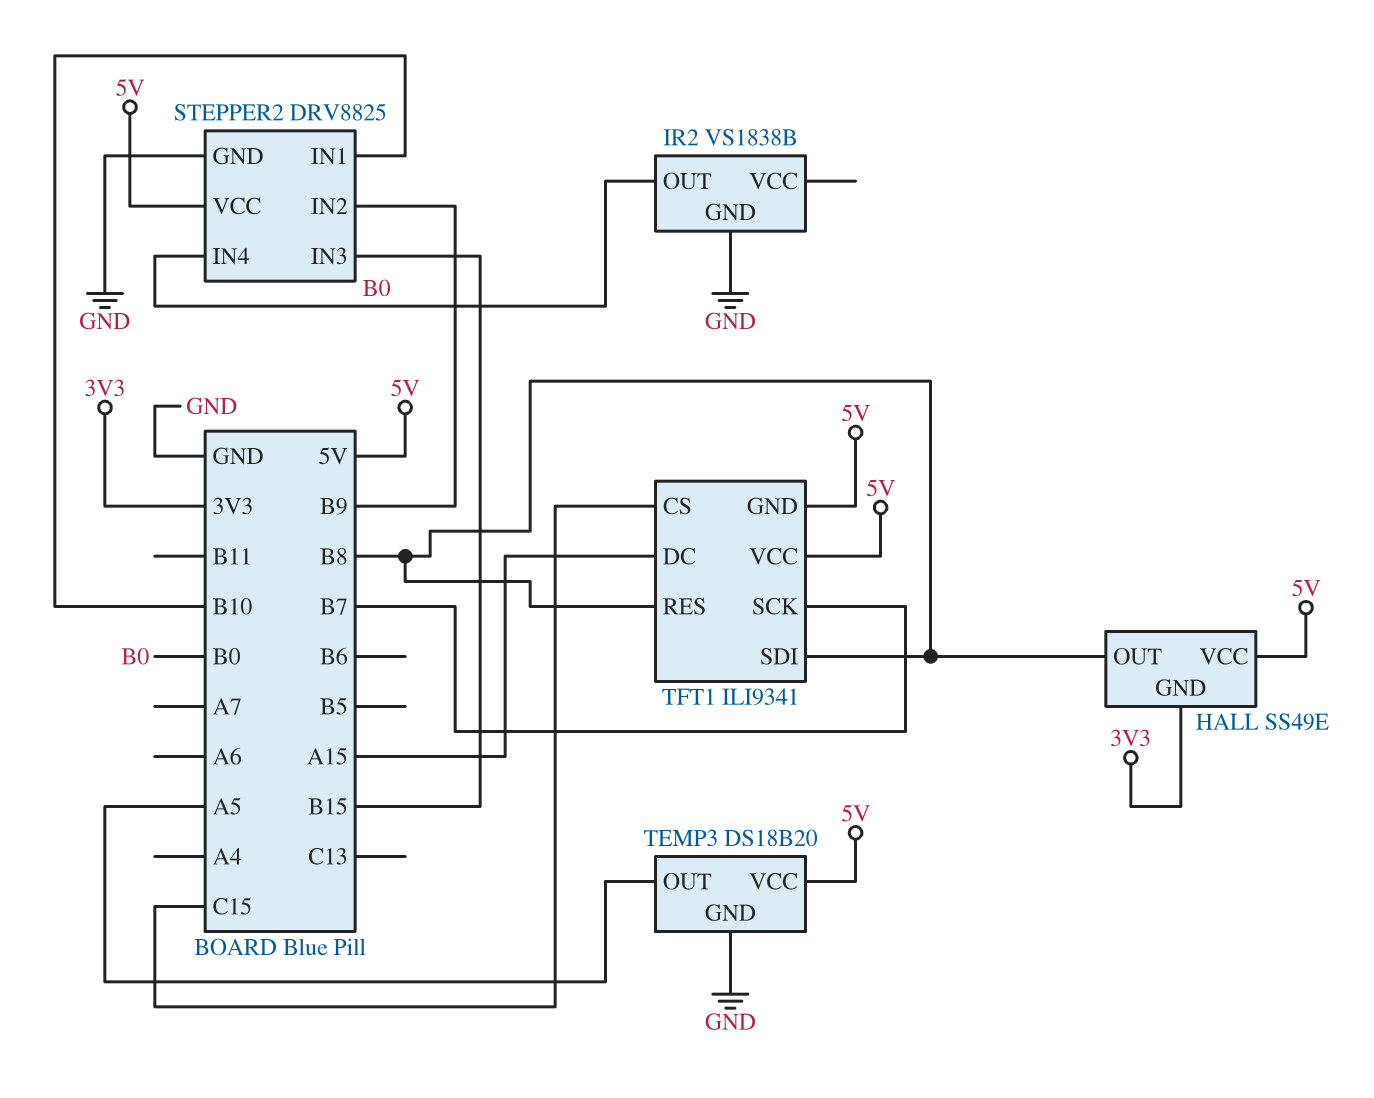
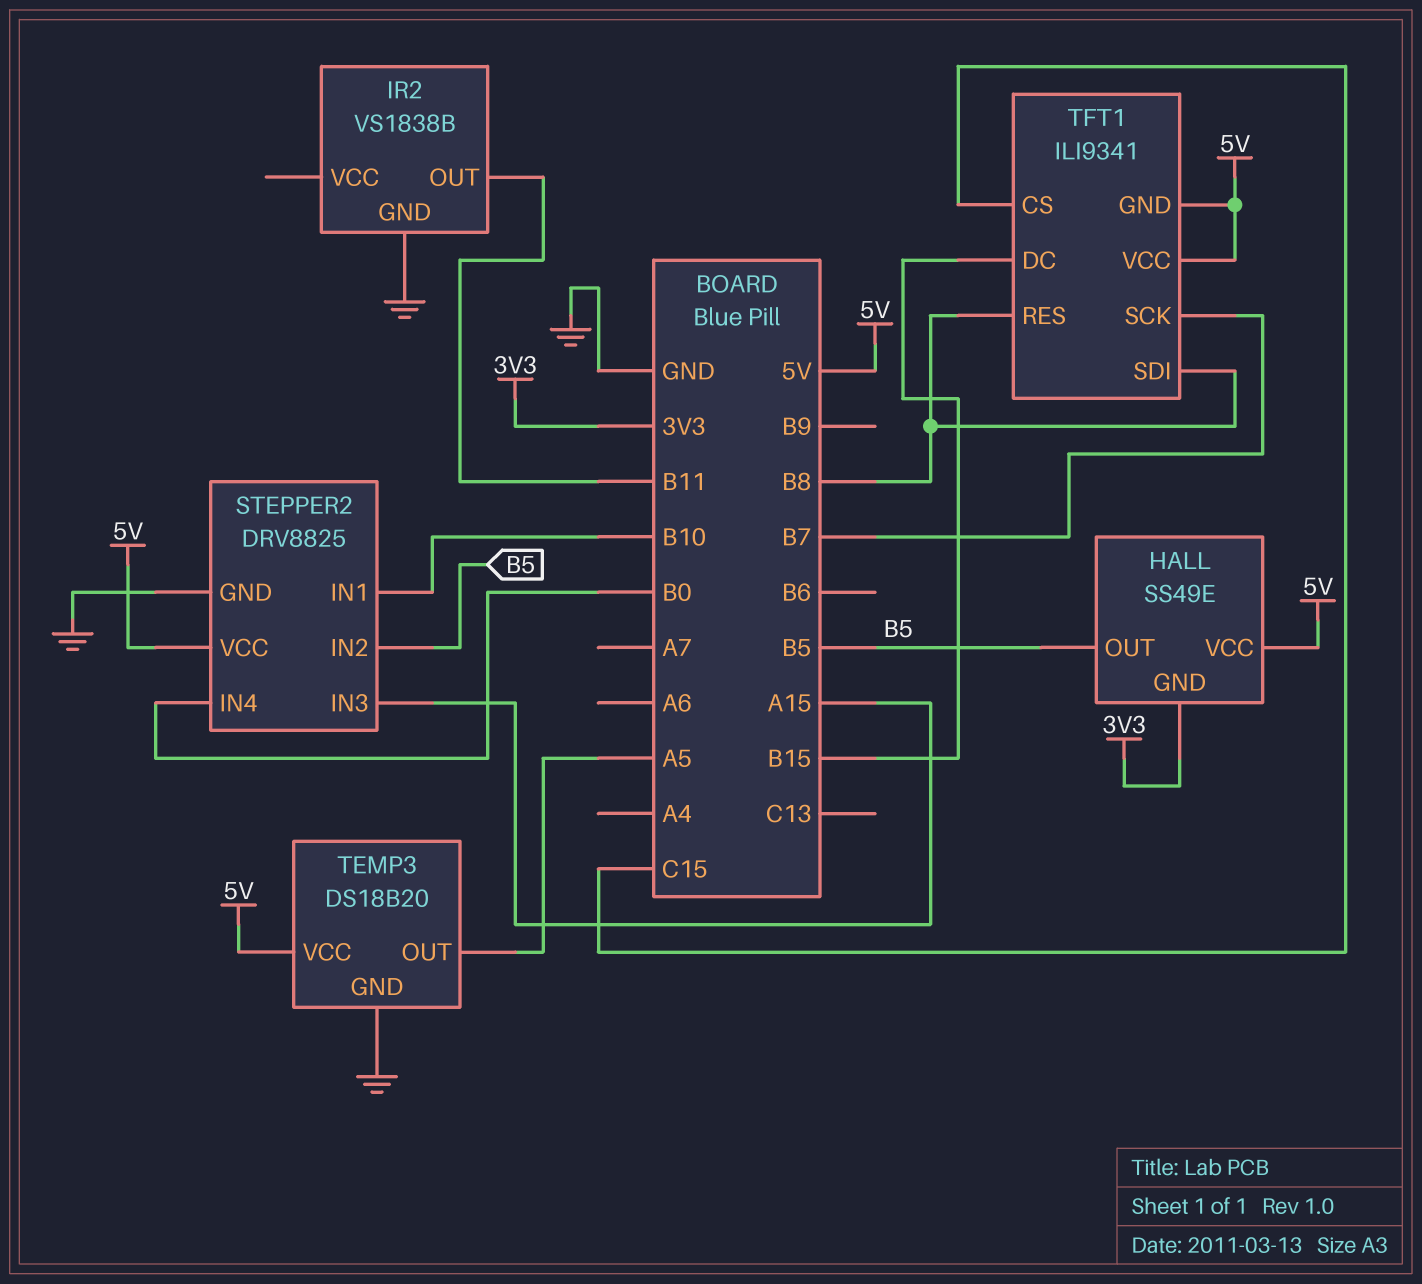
HALL pin OUT: B8 -> B5
IR2 pin OUT: B0 -> B11
STEPPER2 pin IN2: B9 -> B5
STEPPER2 pin IN3: B15 -> A15
TFT1 pin DC: A15 -> B15

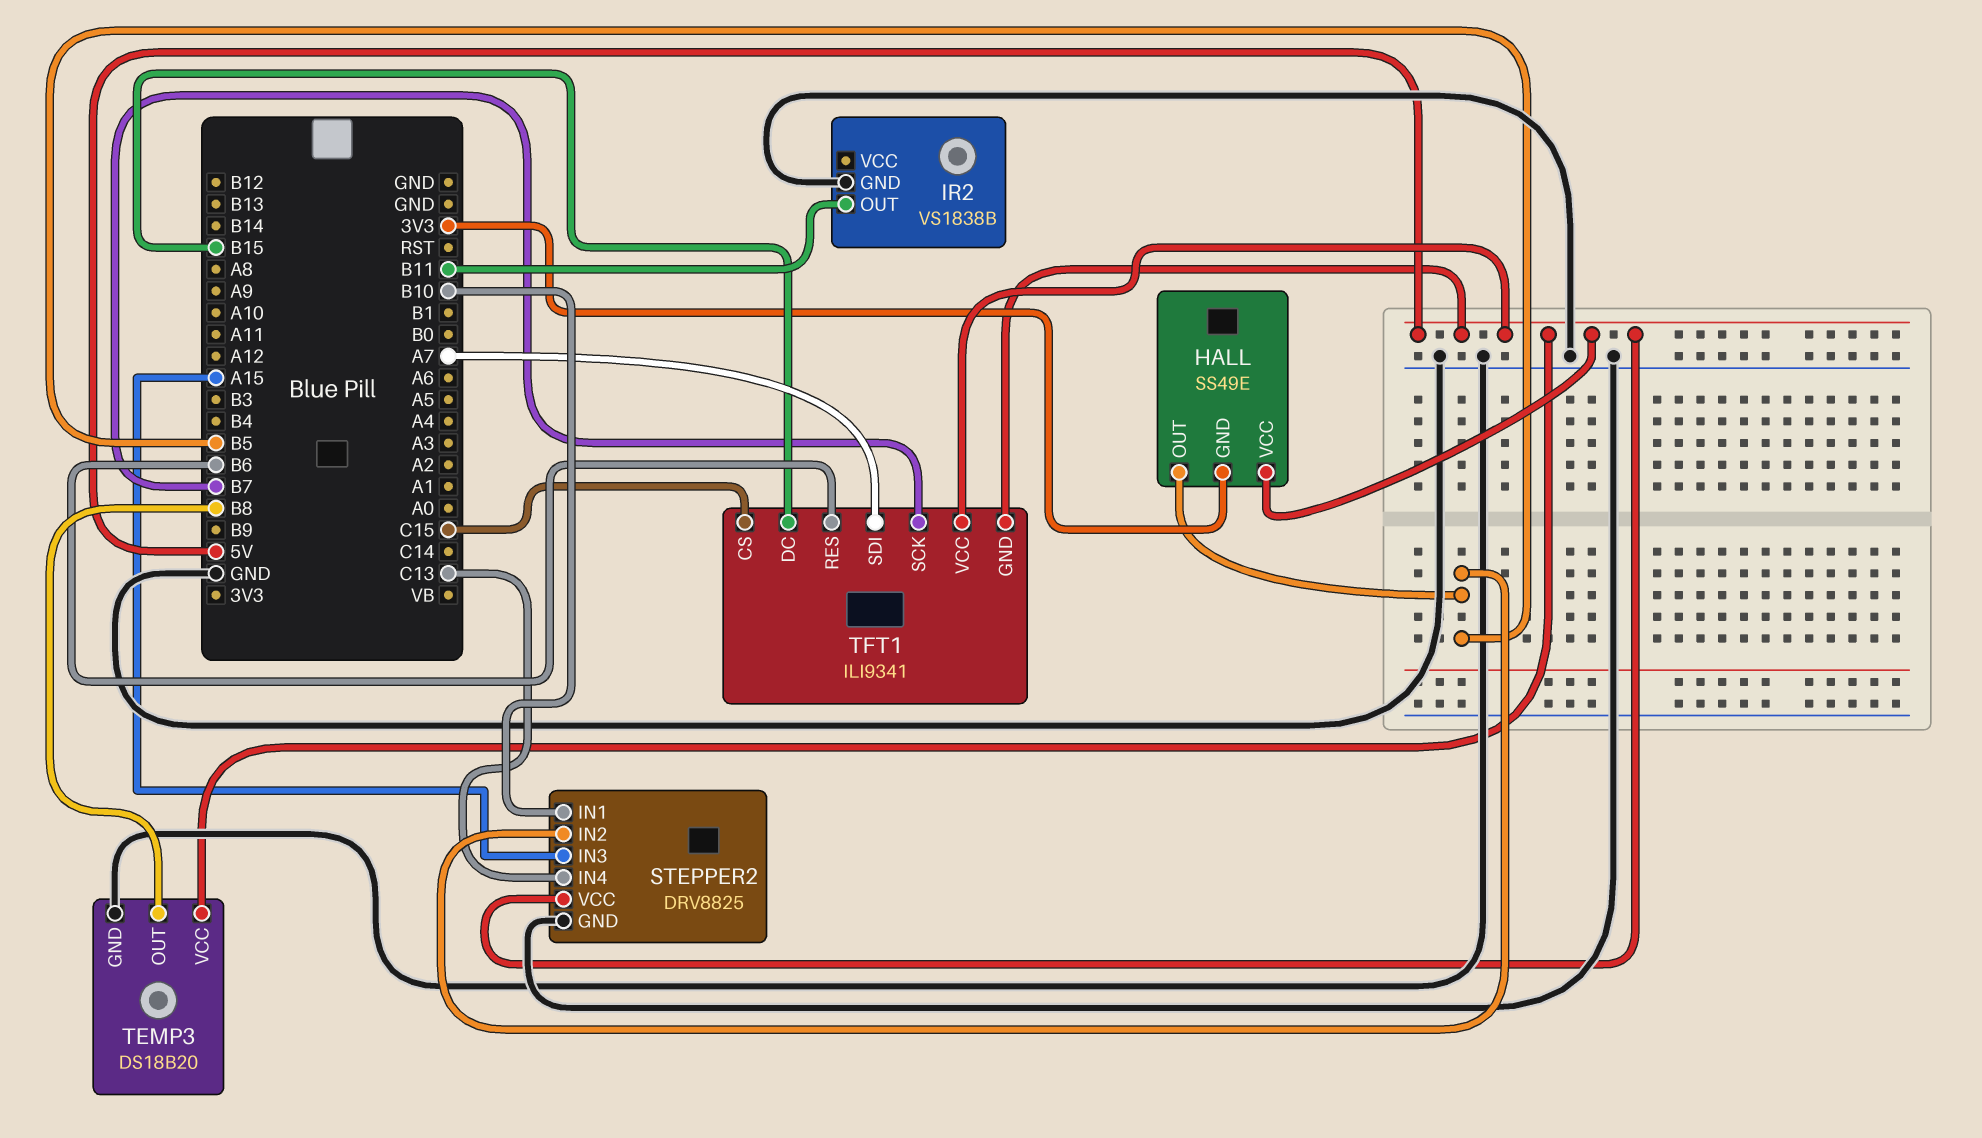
STEPPER2 pin IN4: B0 -> C13
TEMP3 pin OUT: A5 -> B8
TFT1 pin RES: B8 -> B6
TFT1 pin SDI: B8 -> A7

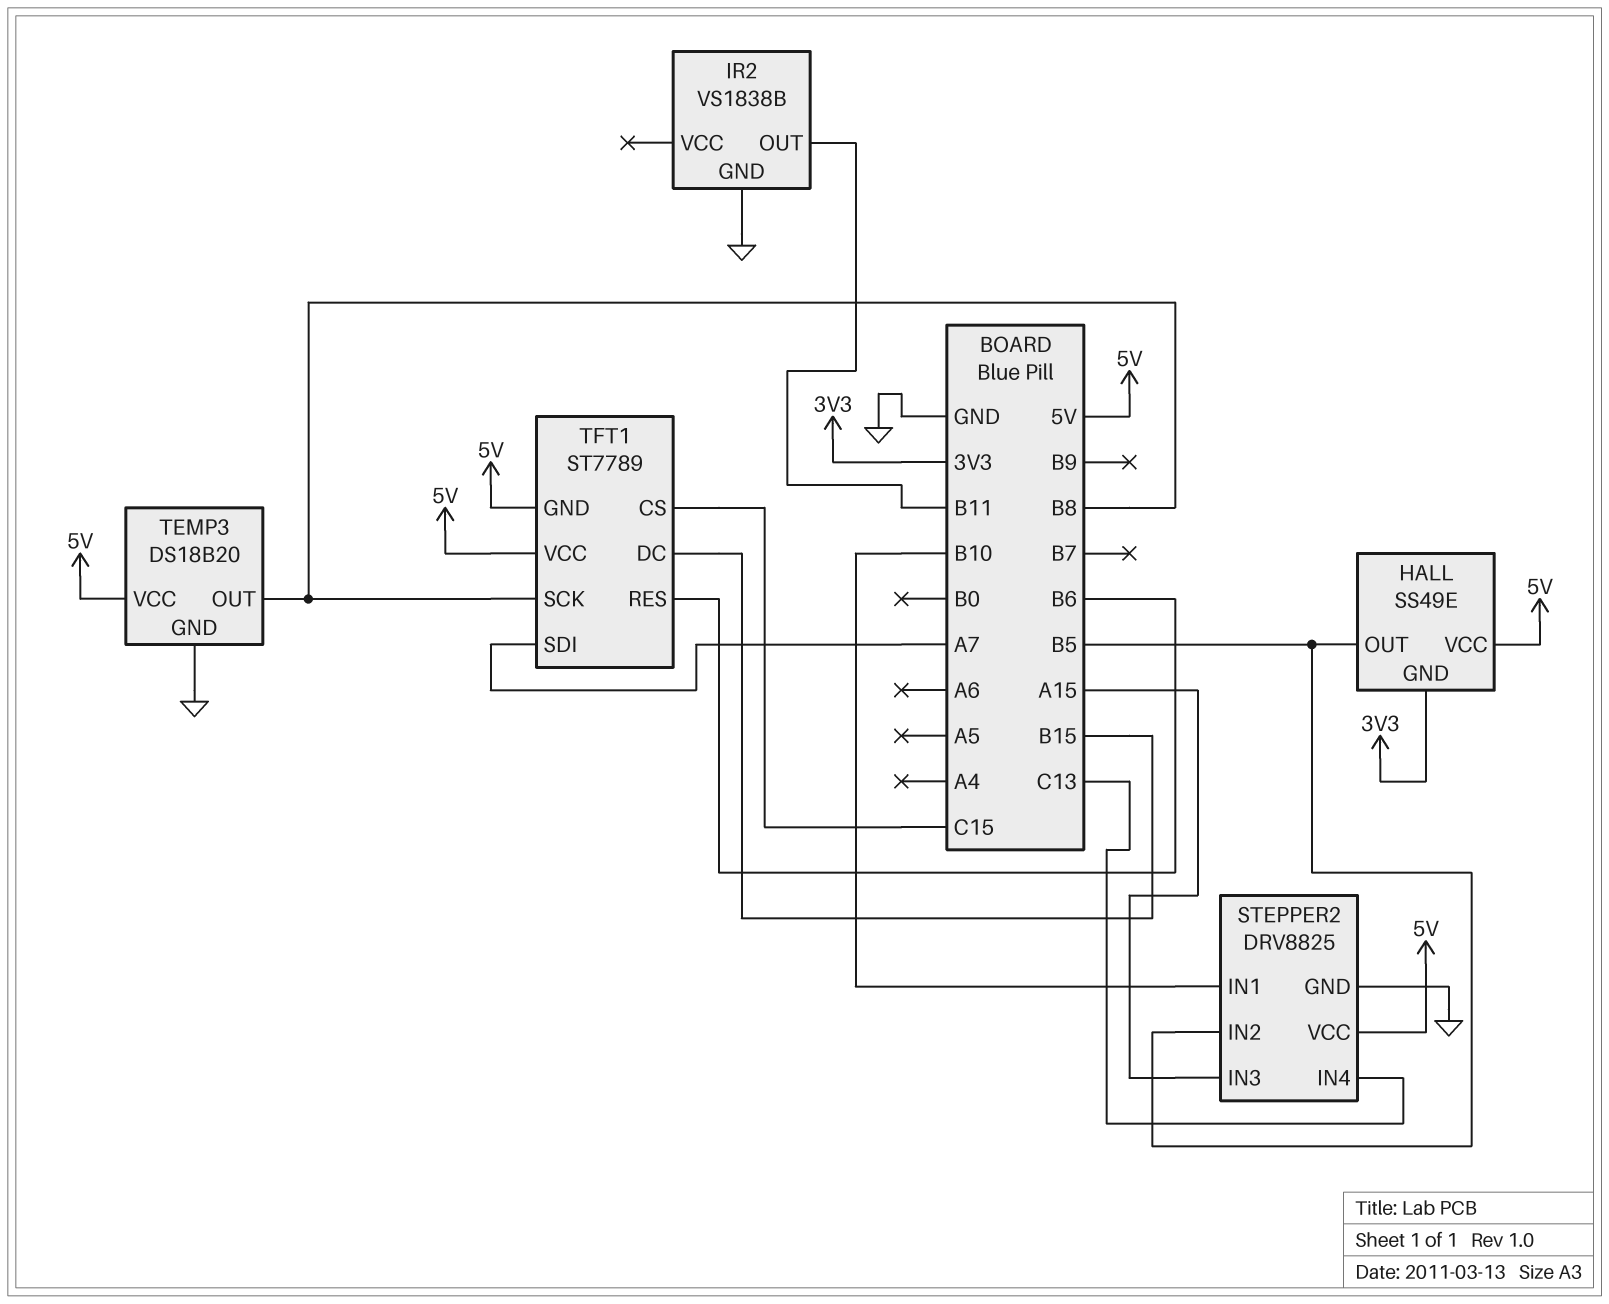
TFT1: ILI9341 -> ST7789
TFT1 pin SCK: B7 -> B8

